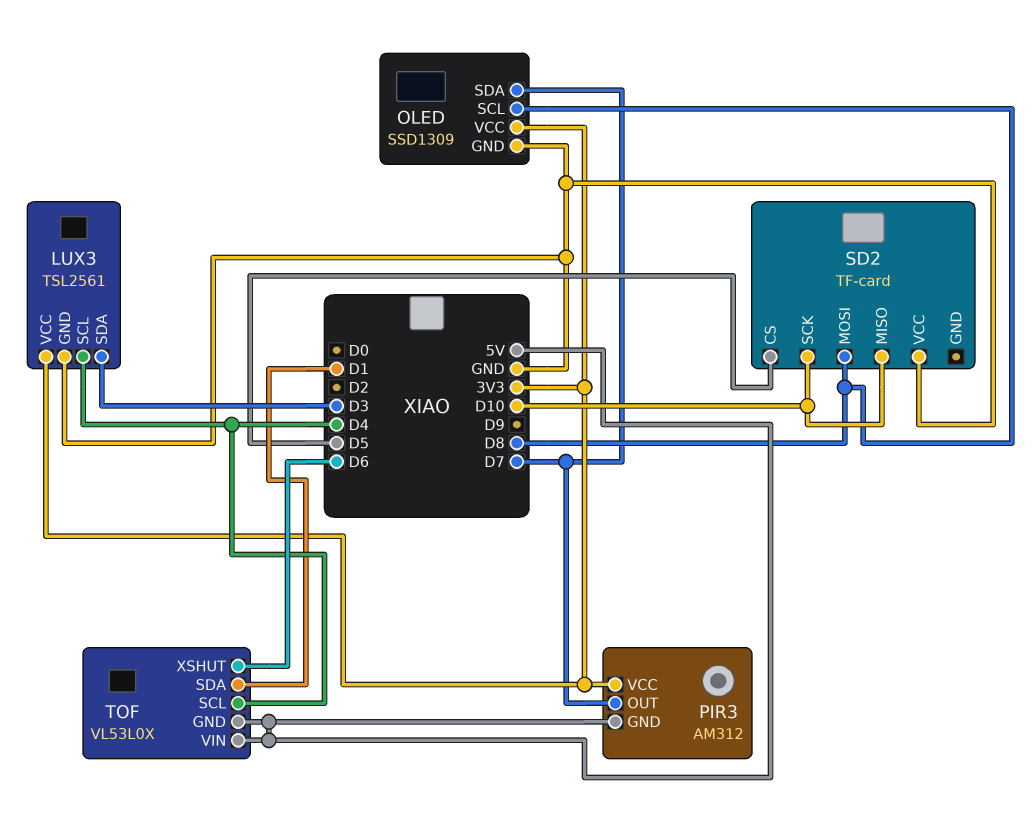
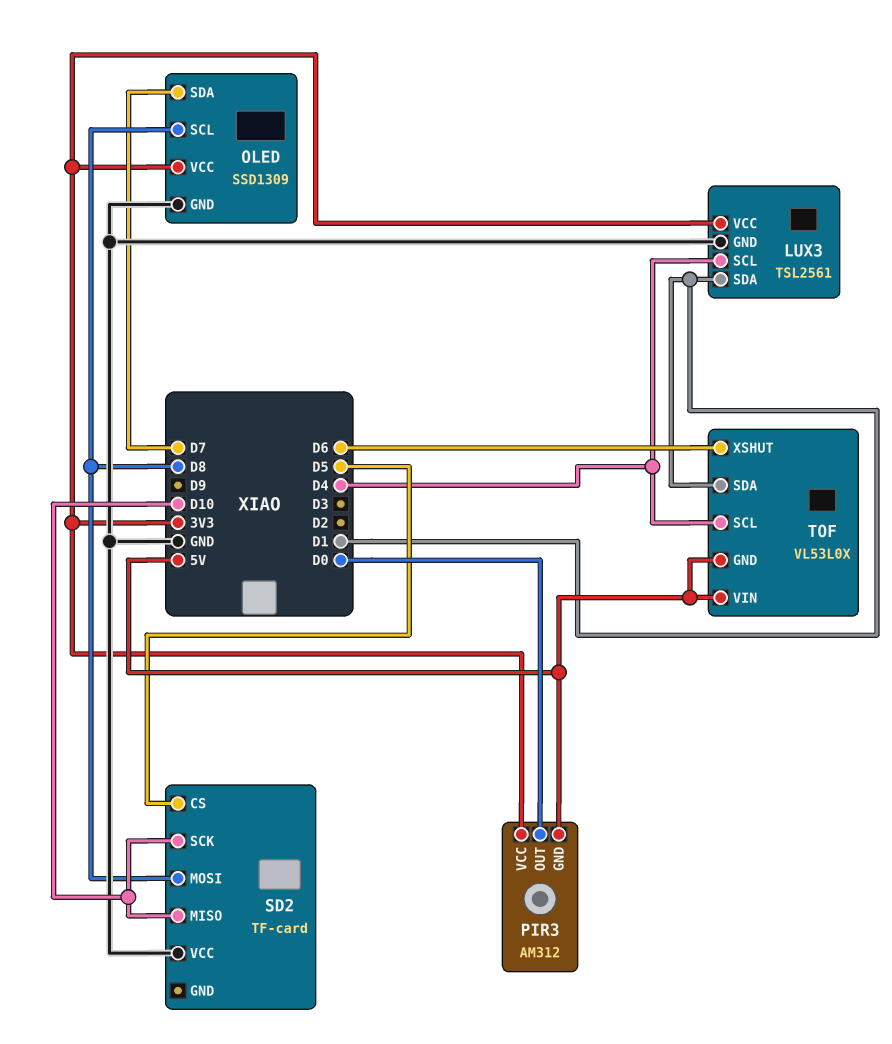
LUX3 pin SDA: D3 -> D1
PIR3 pin OUT: D7 -> D0

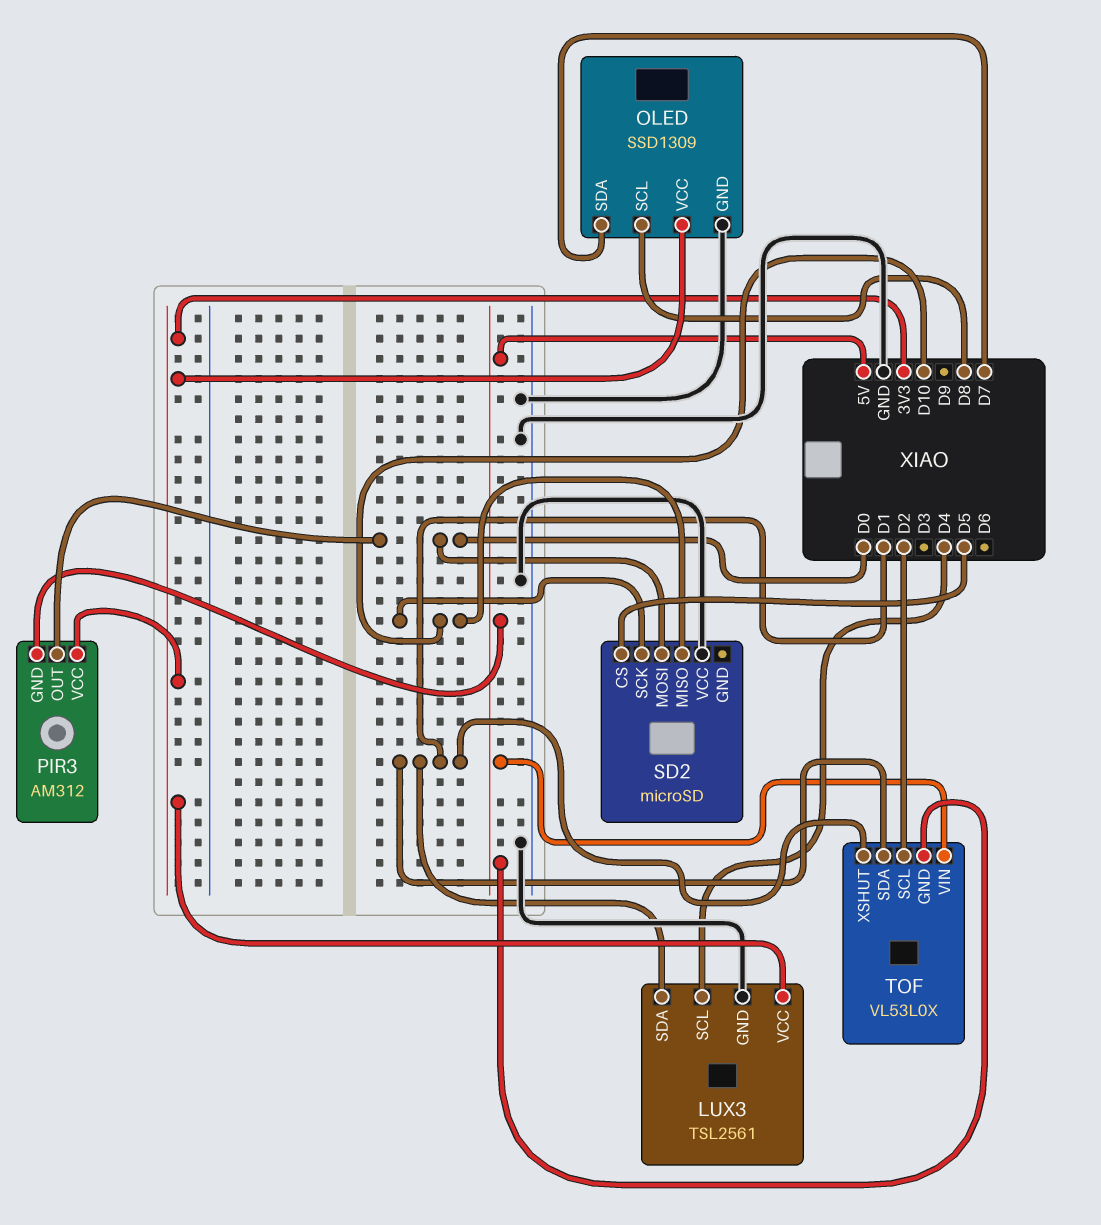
SD2: TF-card -> microSD
SD2 pin MOSI: D8 -> D0
TOF pin SCL: D4 -> D2
TOF pin XSHUT: D6 -> D1

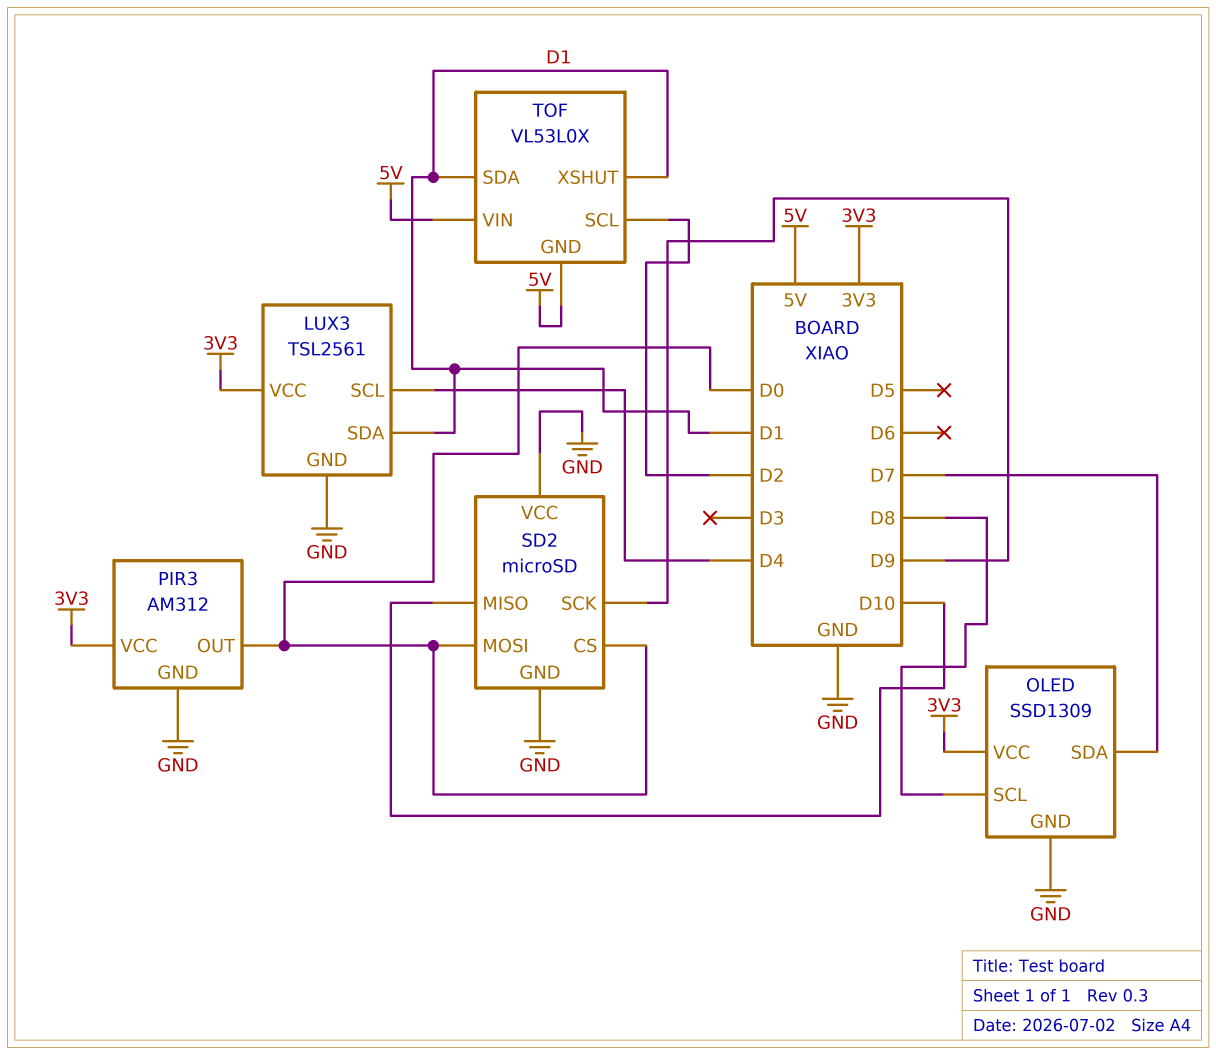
PIR3 pin GND: 5V -> GND
SD2 pin CS: D5 -> D0
SD2 pin GND: none -> GND
SD2 pin SCK: D10 -> D9

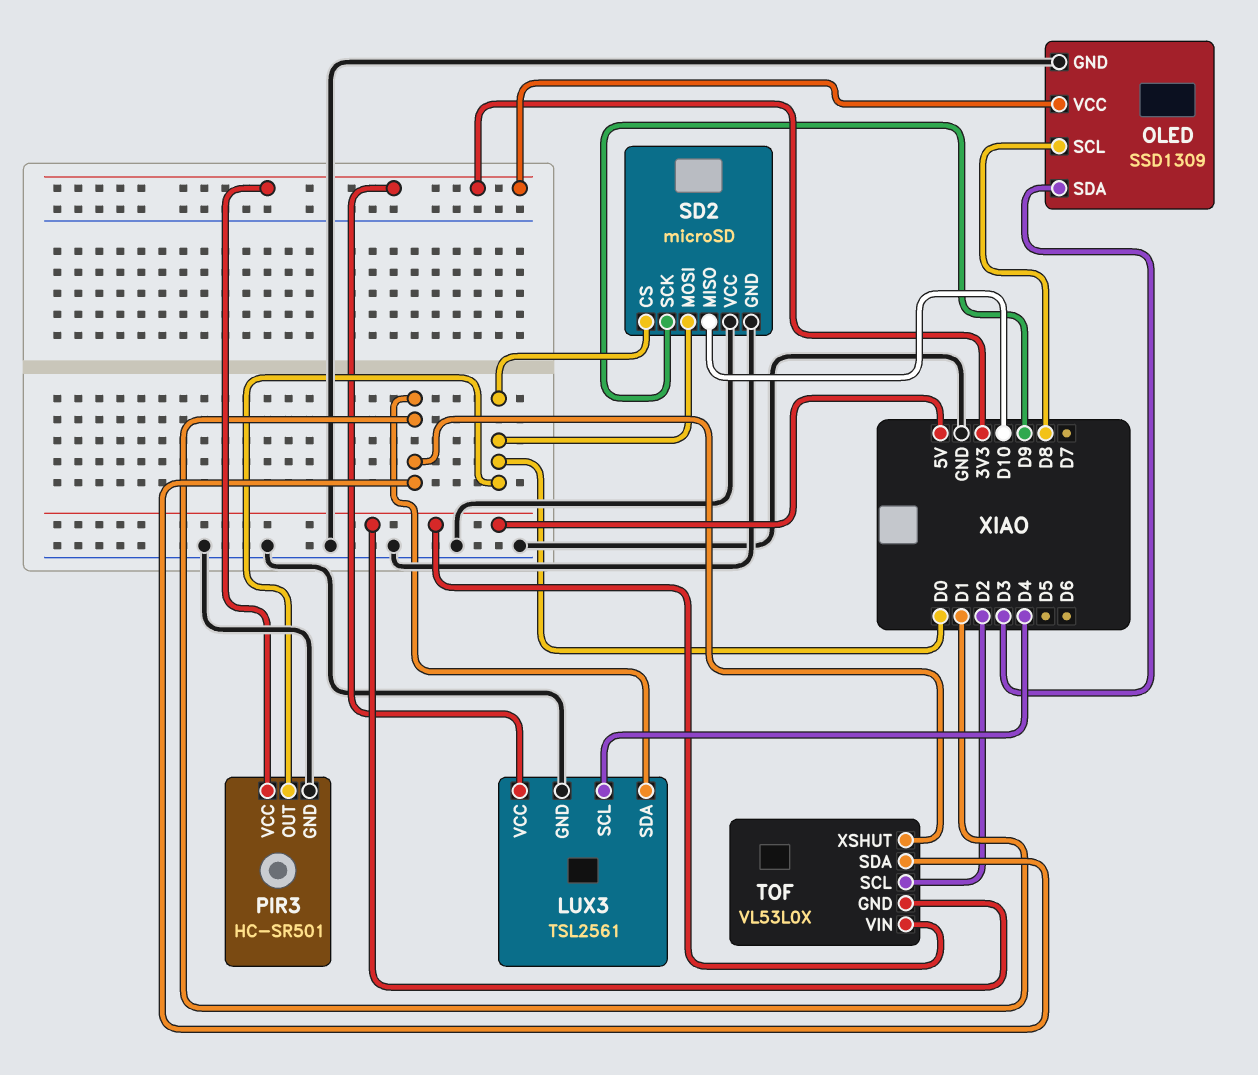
OLED pin SDA: D7 -> D3
PIR3: AM312 -> HC-SR501

